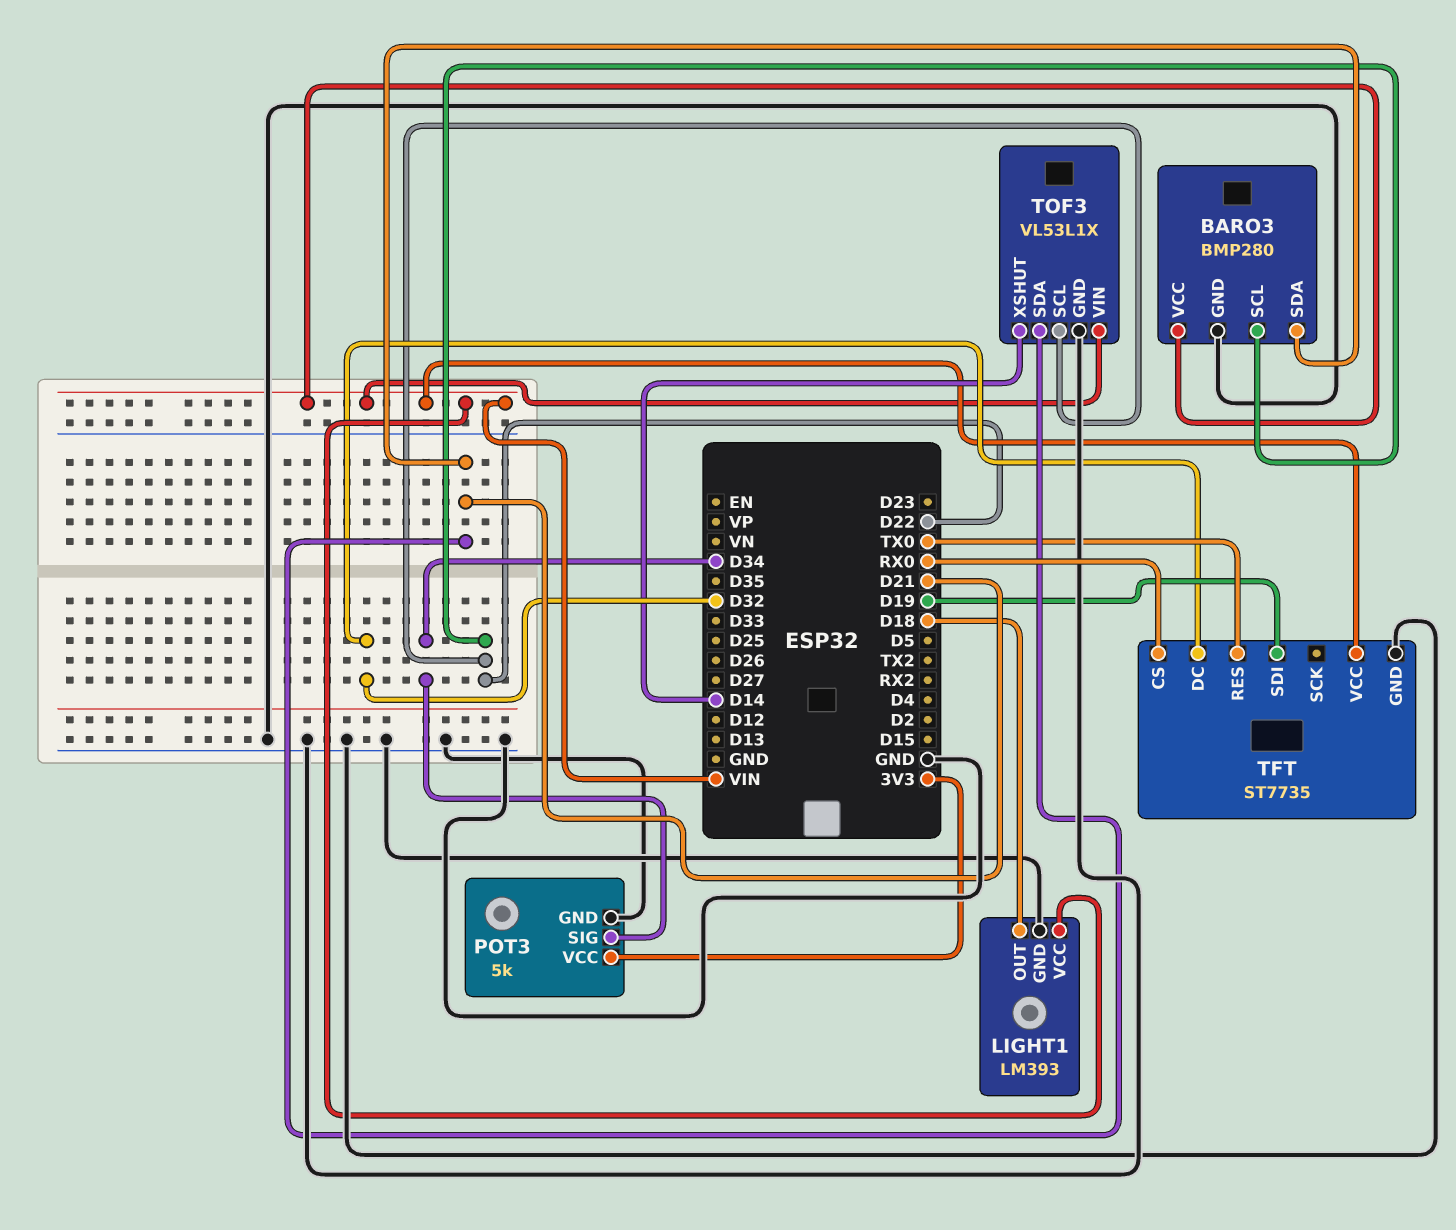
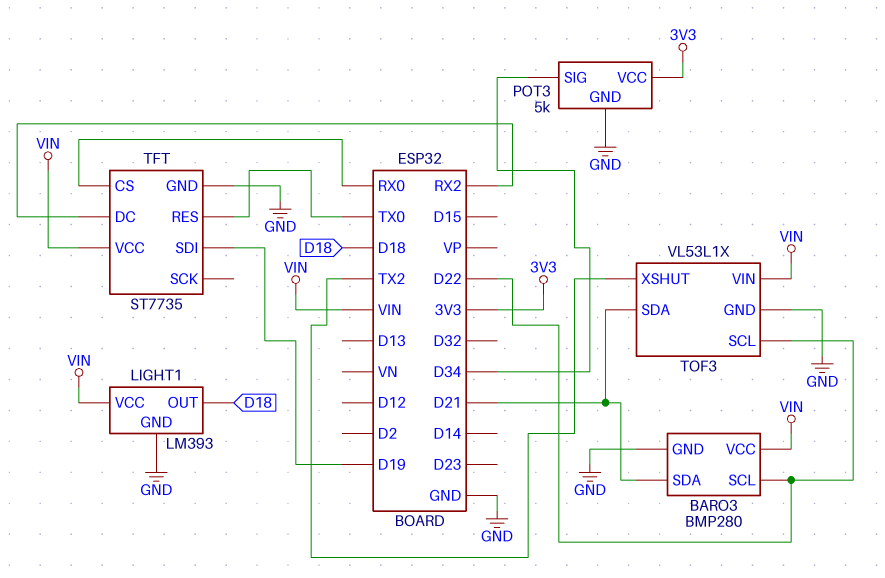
TFT pin DC: D32 -> RX2
TOF3 pin XSHUT: D14 -> TX2

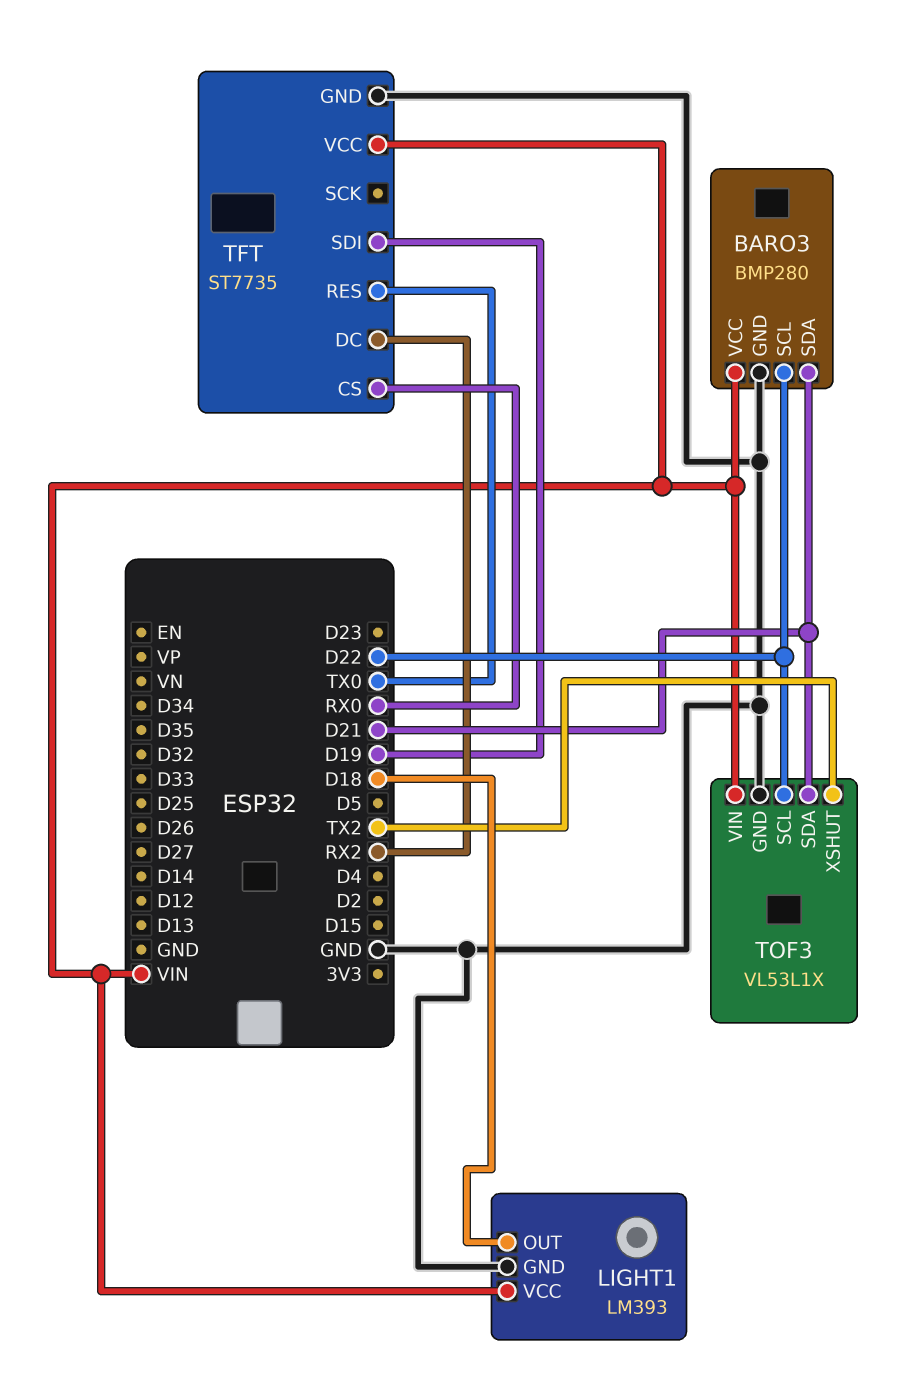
POT3: 5k -> none
POT3 pin GND: GND -> none
POT3 pin SIG: D34 -> none
POT3 pin VCC: 3V3 -> none

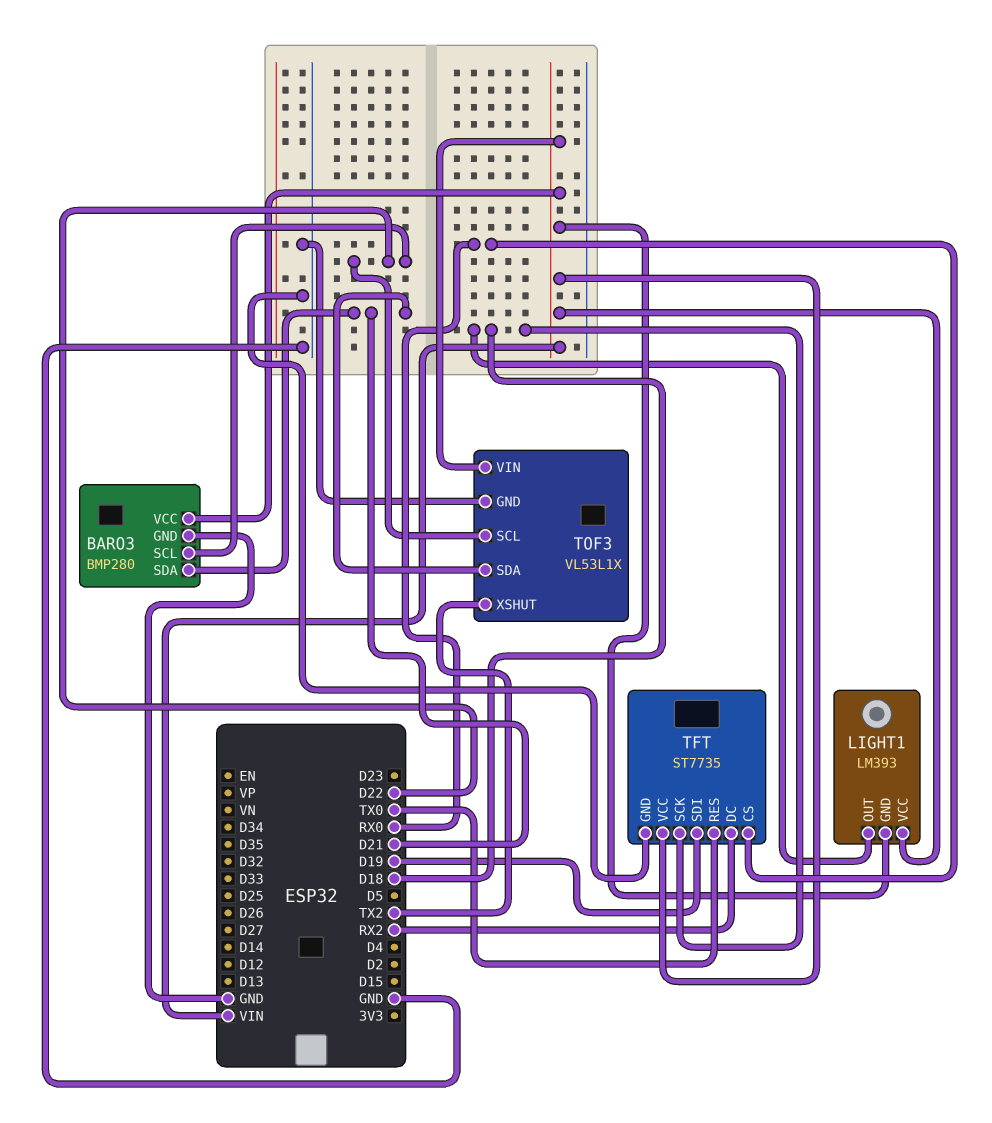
LIGHT1 pin GND: GND -> VIN
TFT pin SCK: none -> D18

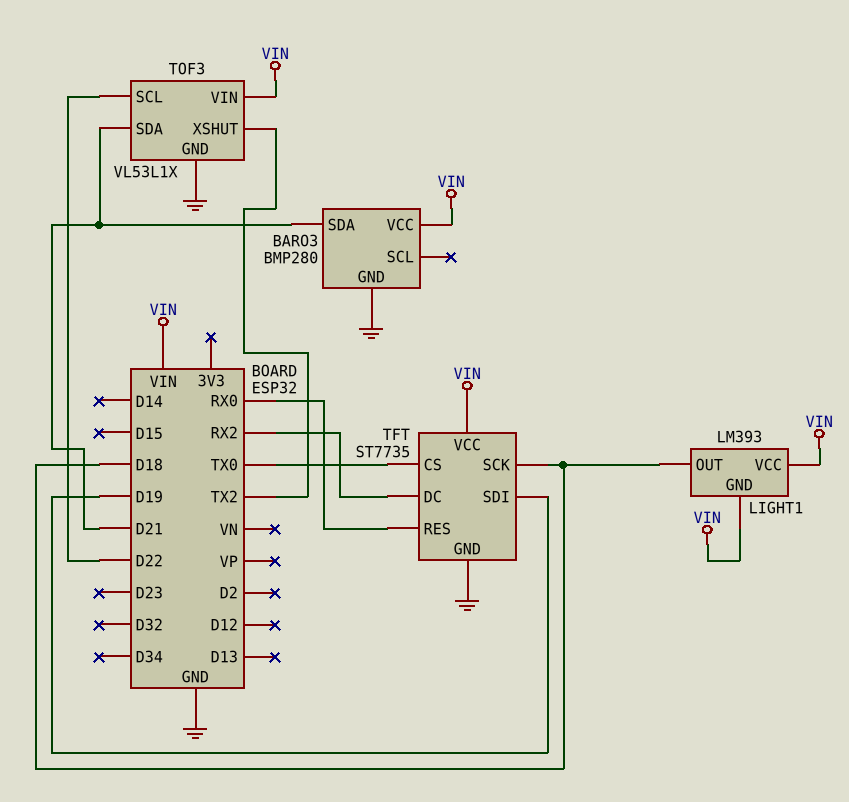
BARO3 pin SCL: D22 -> none
TFT pin CS: RX0 -> TX0
TFT pin RES: TX0 -> RX0

